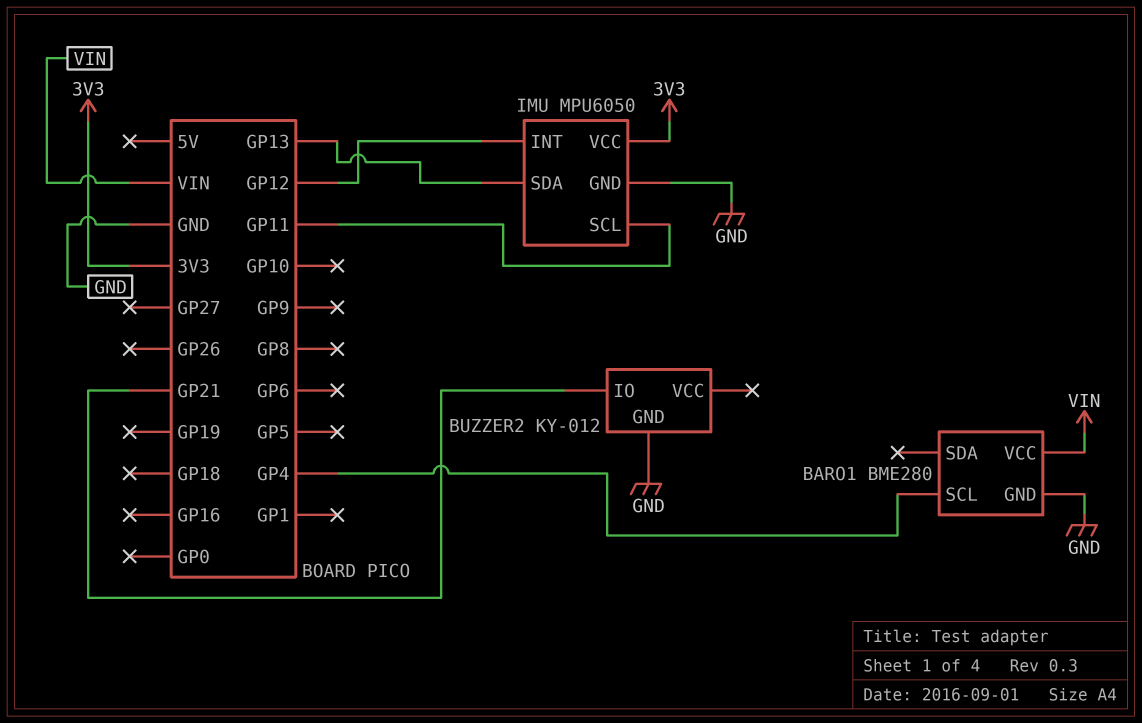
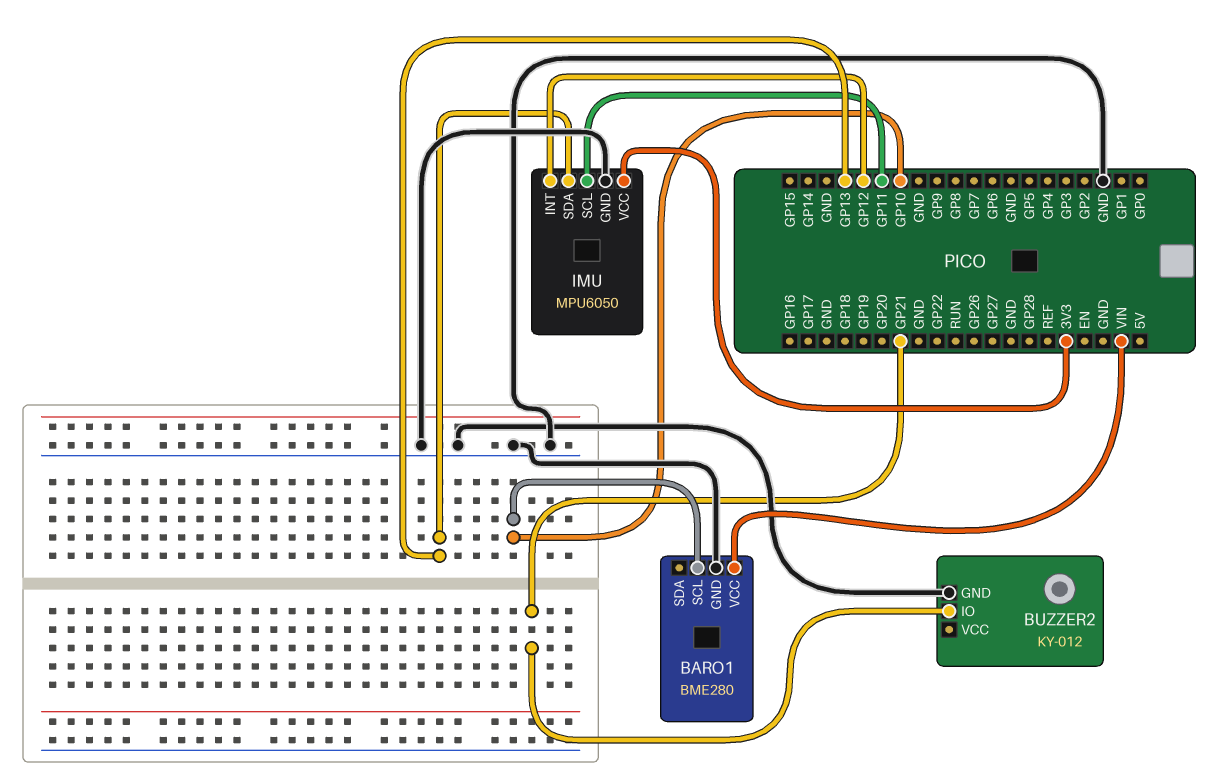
BARO1 pin SCL: GP4 -> GP10

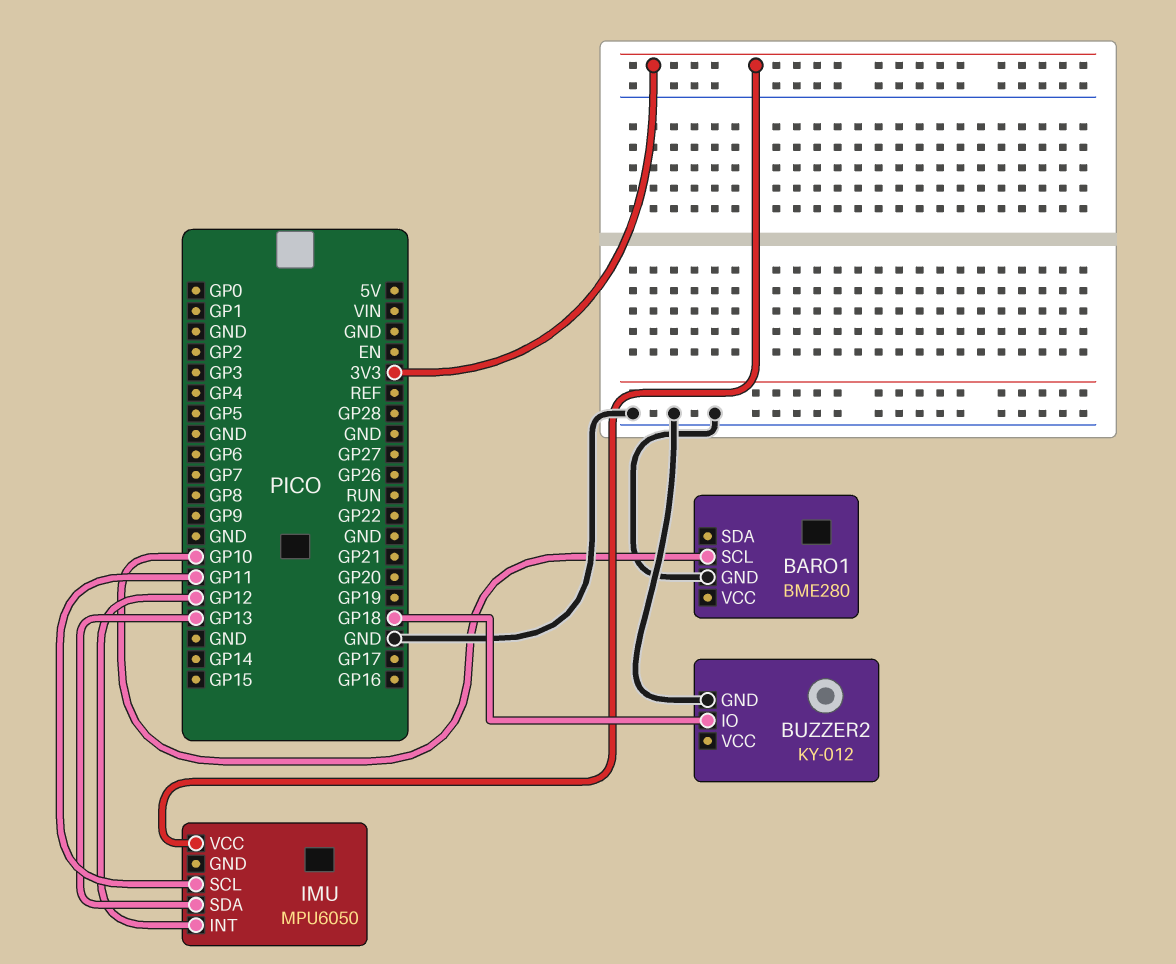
BARO1 pin VCC: VIN -> none
BUZZER2 pin IO: GP21 -> GP18
IMU pin GND: GND -> none

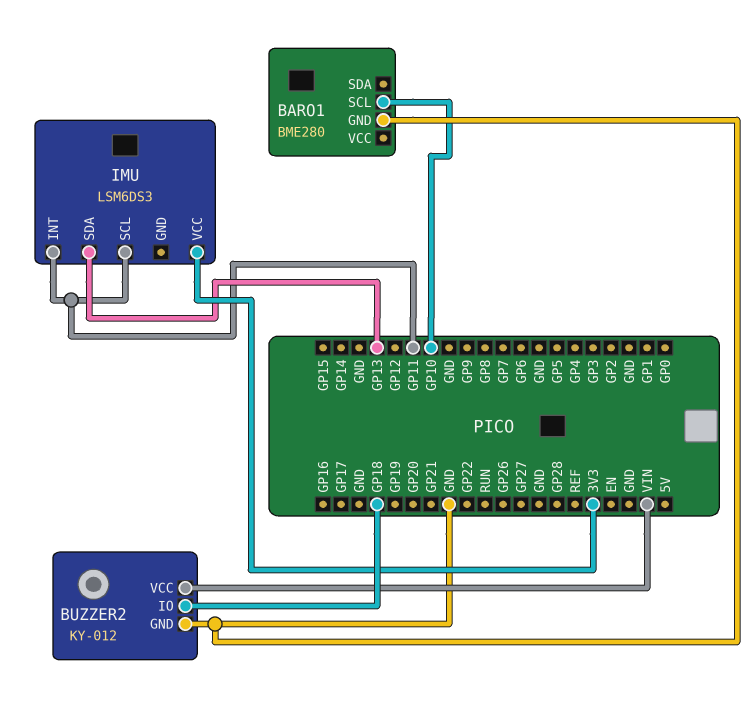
BUZZER2 pin VCC: none -> VIN
IMU: MPU6050 -> LSM6DS3
IMU pin INT: GP12 -> GP11

